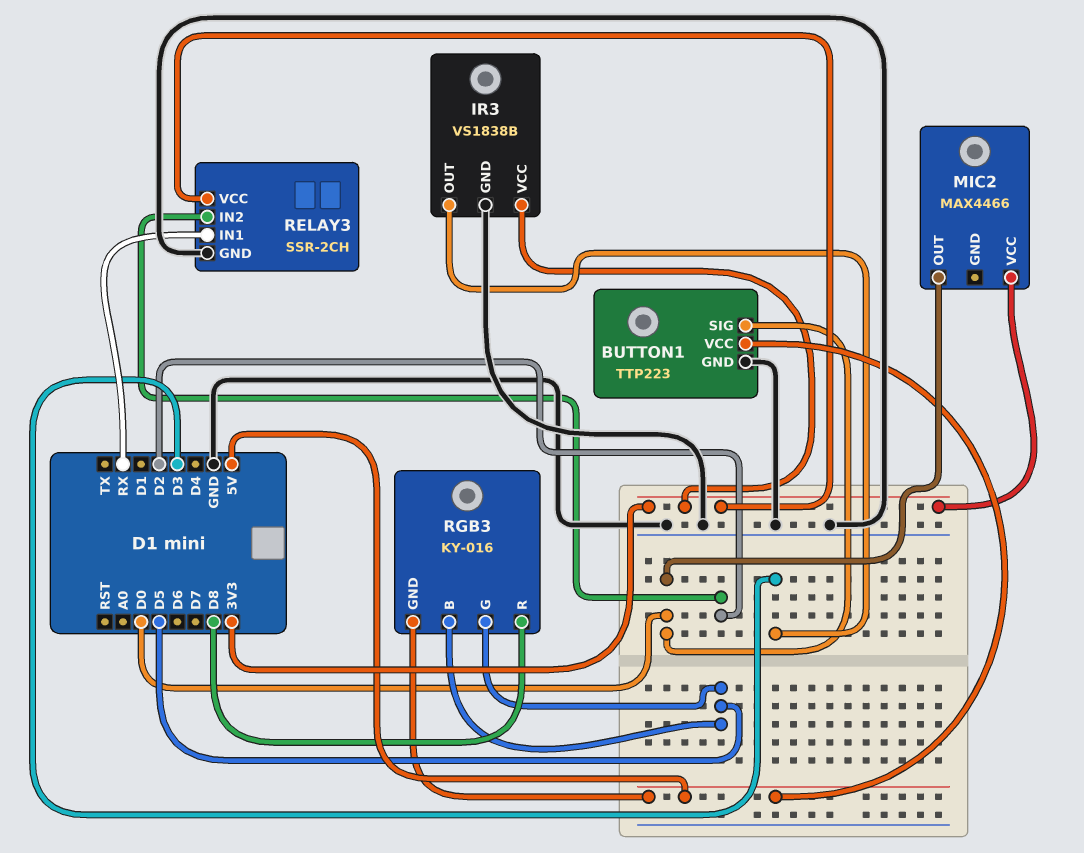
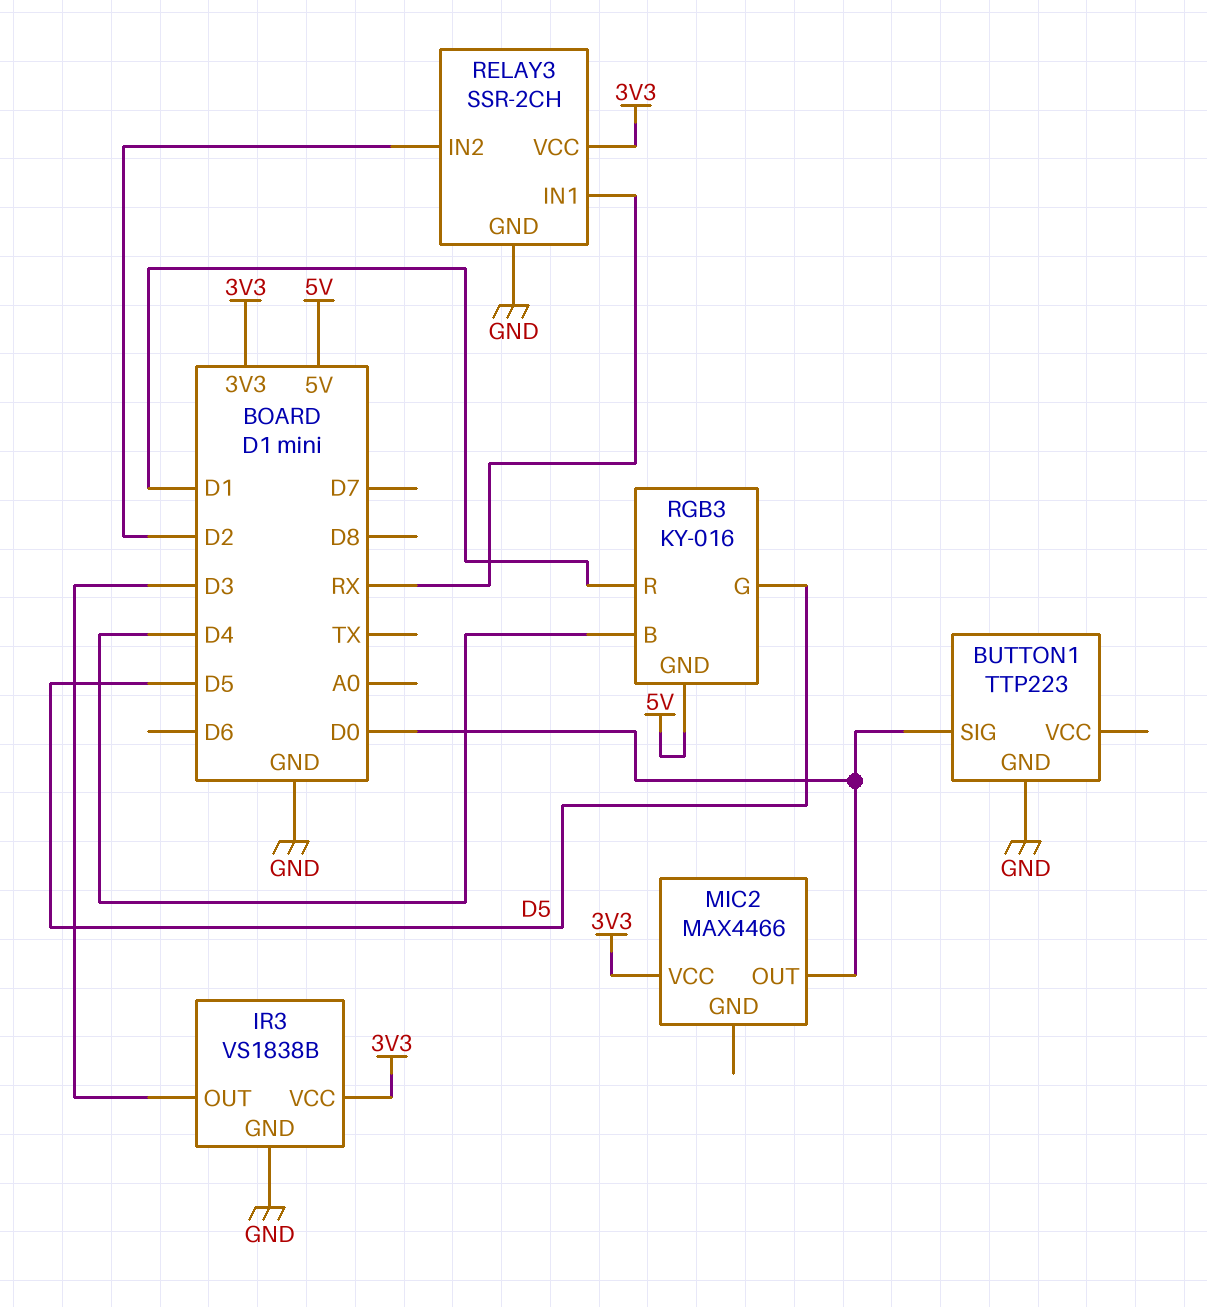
BUTTON1 pin VCC: 5V -> none
RGB3 pin B: D5 -> D4
RGB3 pin R: D8 -> D1

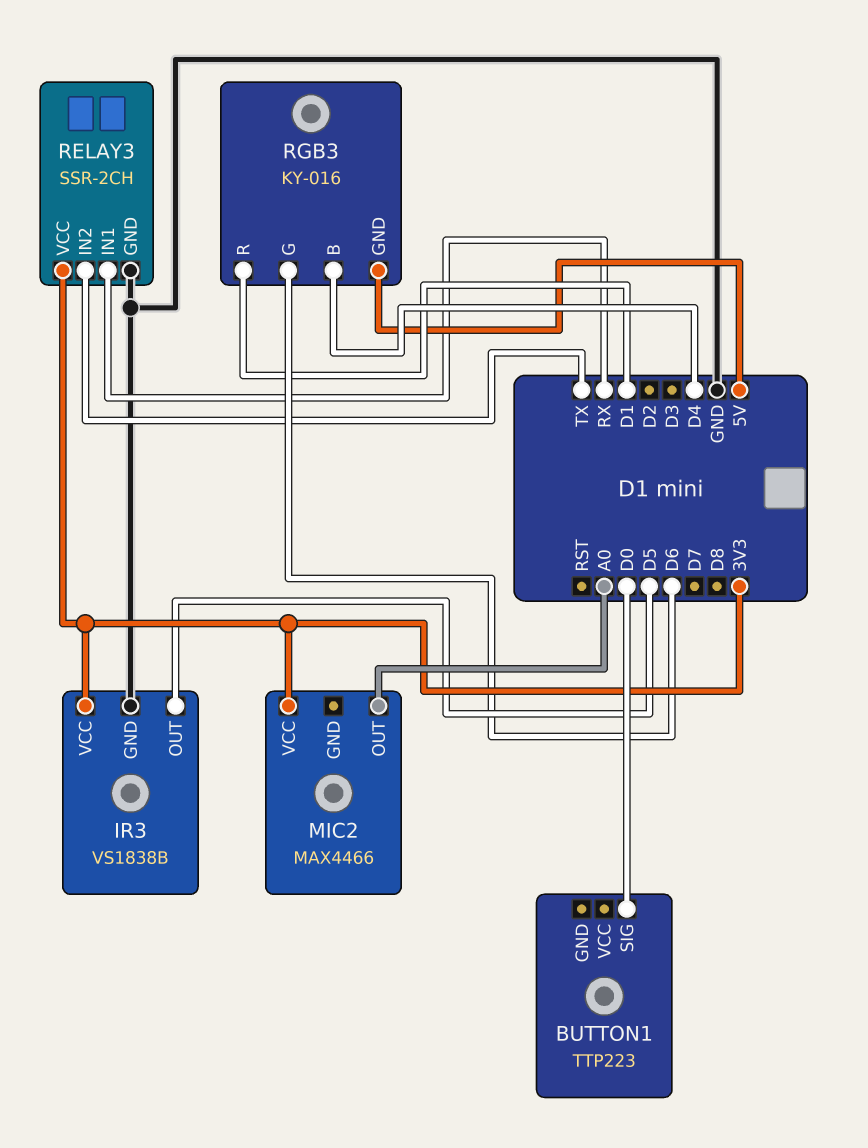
BUTTON1 pin GND: GND -> none
IR3 pin OUT: D3 -> D5
MIC2 pin OUT: D0 -> A0
RELAY3 pin IN2: D2 -> TX
RGB3 pin G: D5 -> D6

